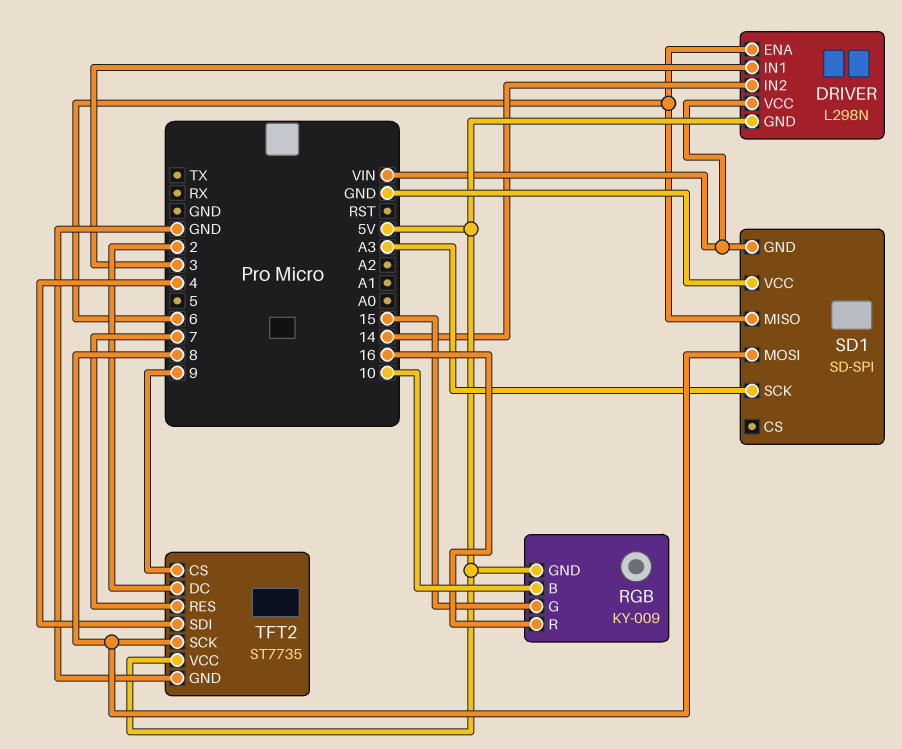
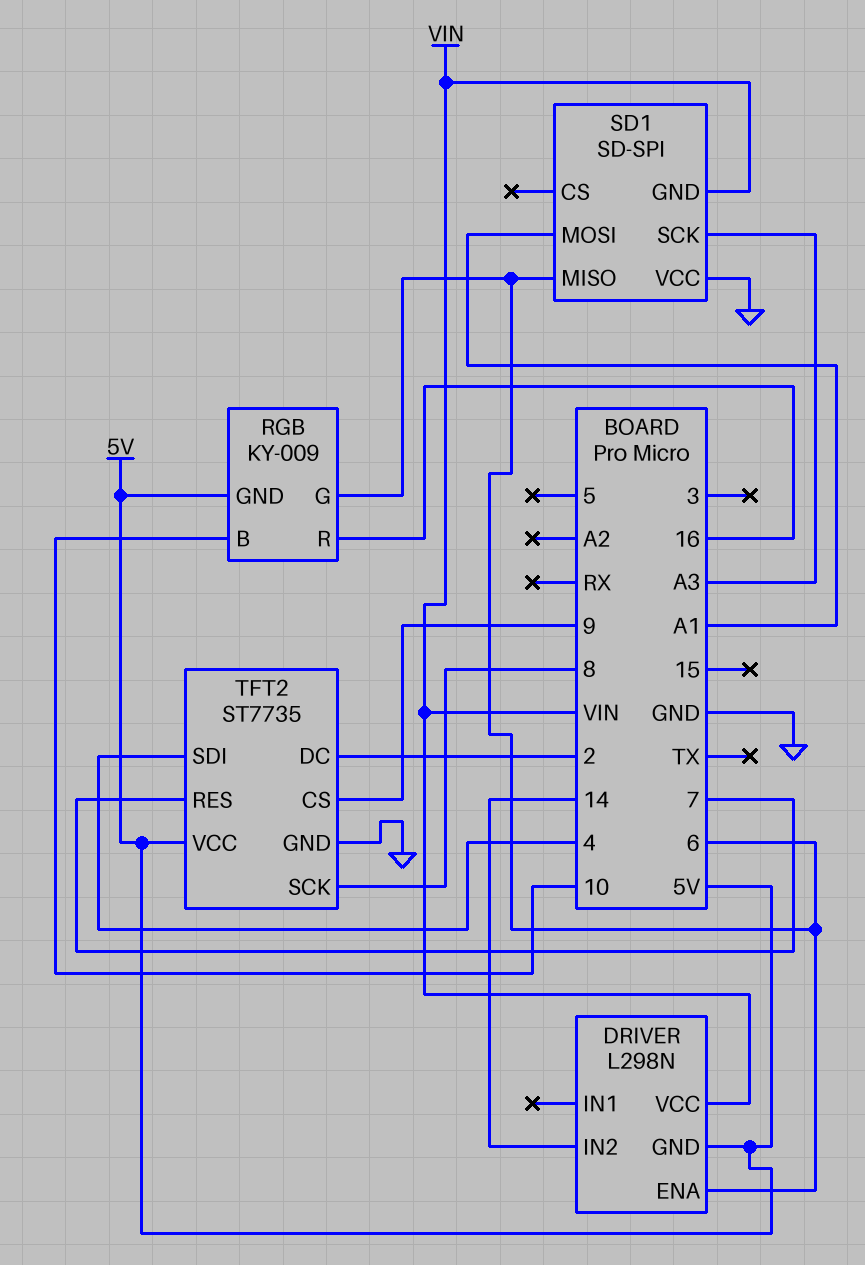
DRIVER pin IN1: 3 -> none
RGB pin G: 15 -> 6
SD1 pin MOSI: 8 -> A1

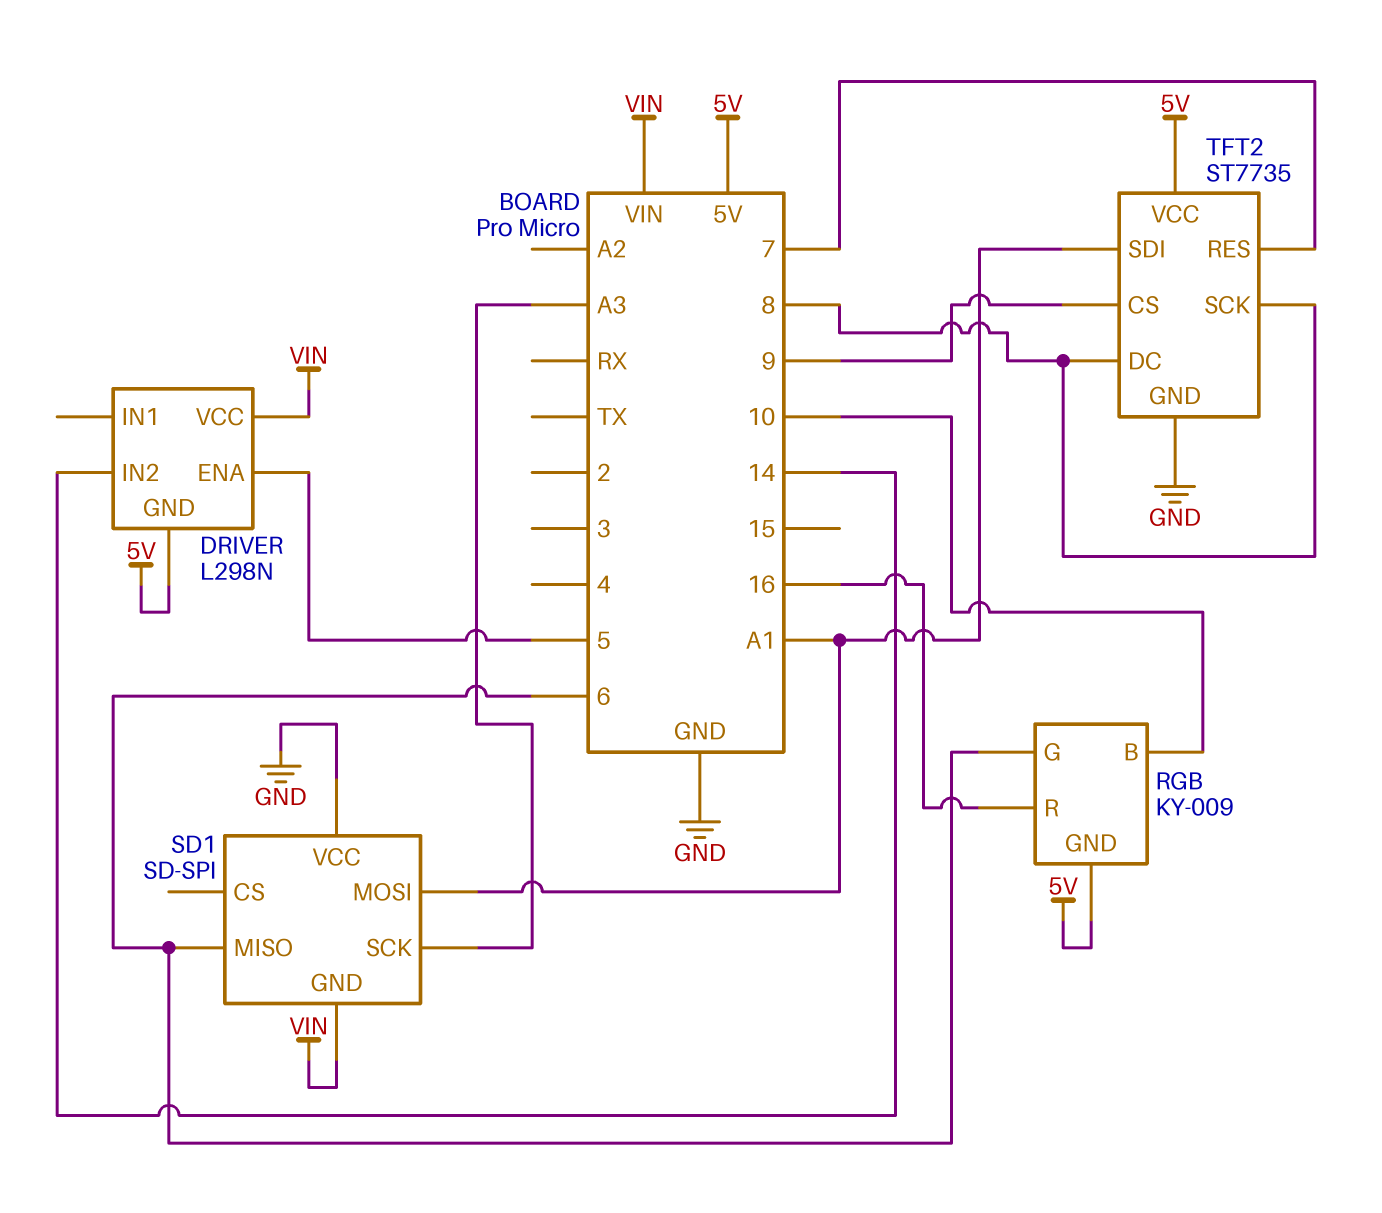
DRIVER pin ENA: 6 -> 5
TFT2 pin DC: 2 -> 8
TFT2 pin SDI: 4 -> A1

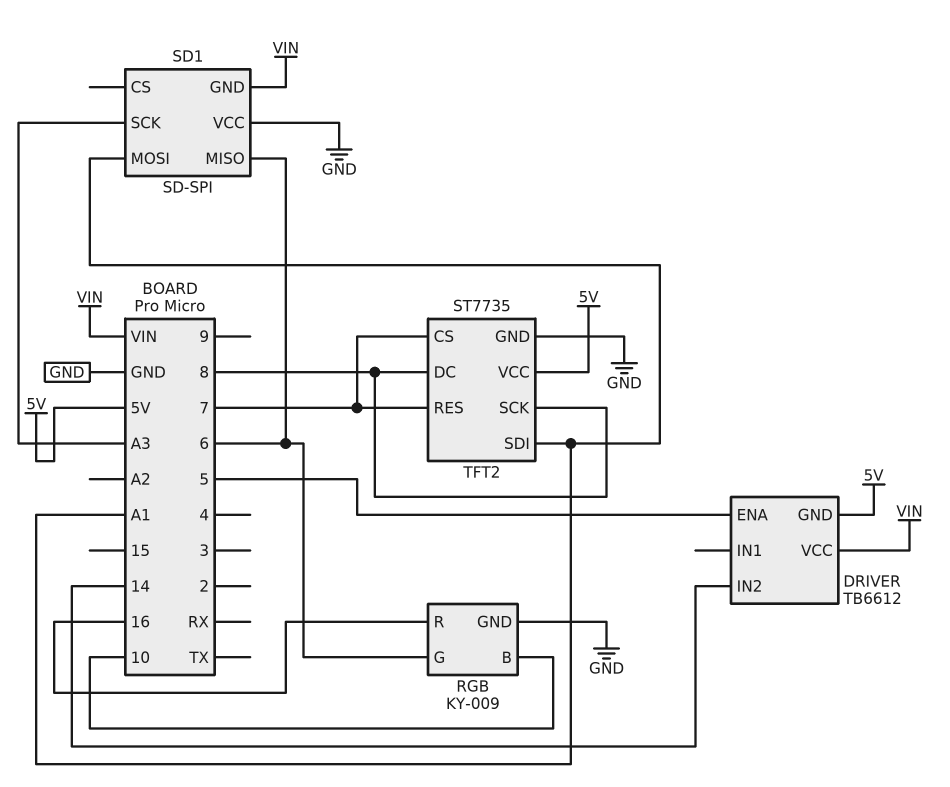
DRIVER: L298N -> TB6612
RGB pin GND: 5V -> GND
TFT2 pin CS: 9 -> 7

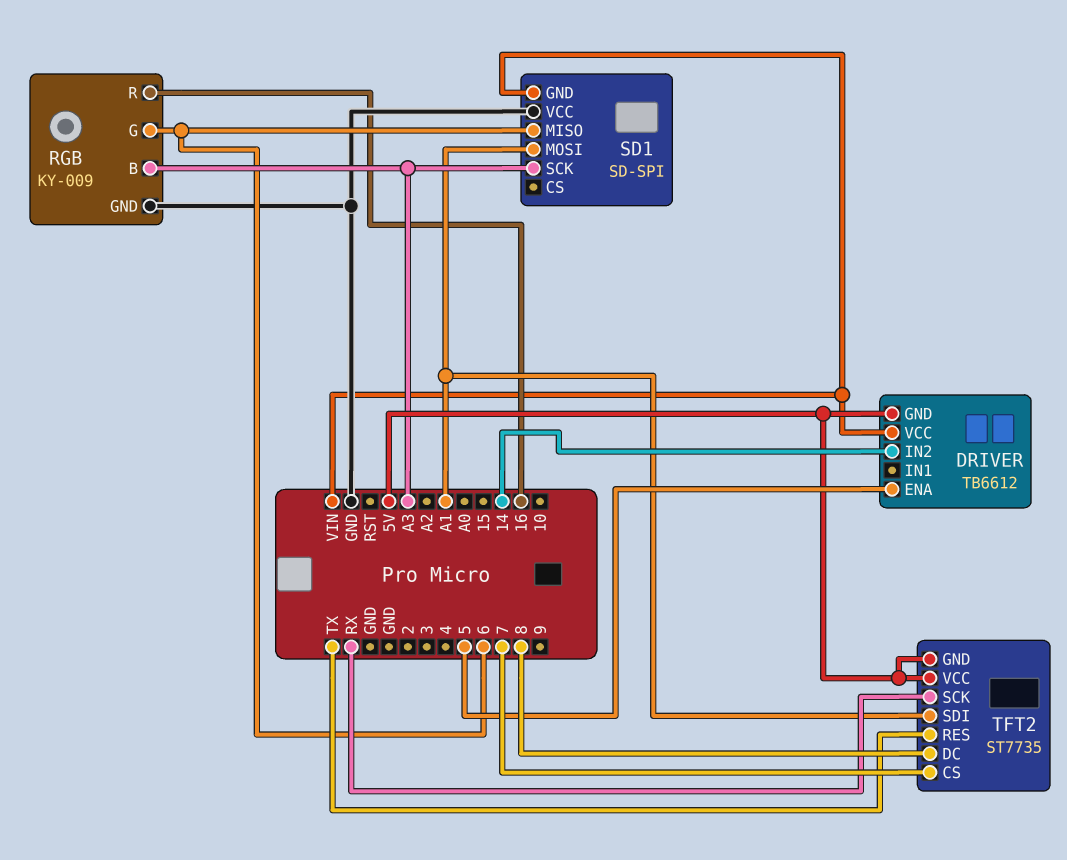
RGB pin B: 10 -> A3
TFT2 pin GND: GND -> 5V
TFT2 pin RES: 7 -> TX
TFT2 pin SCK: 8 -> RX

